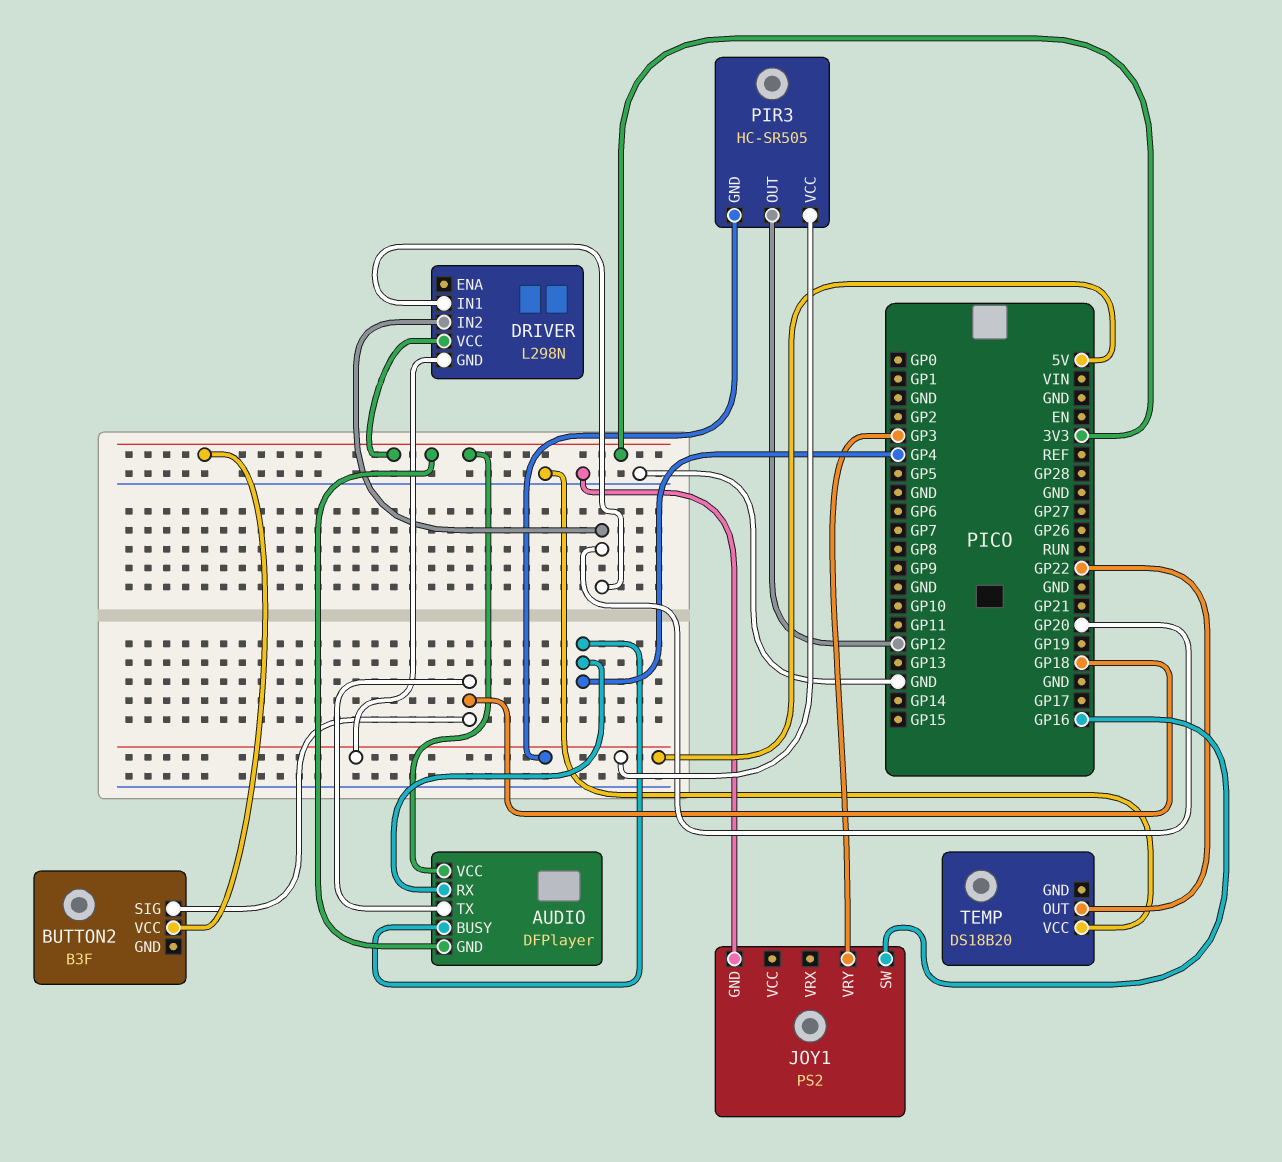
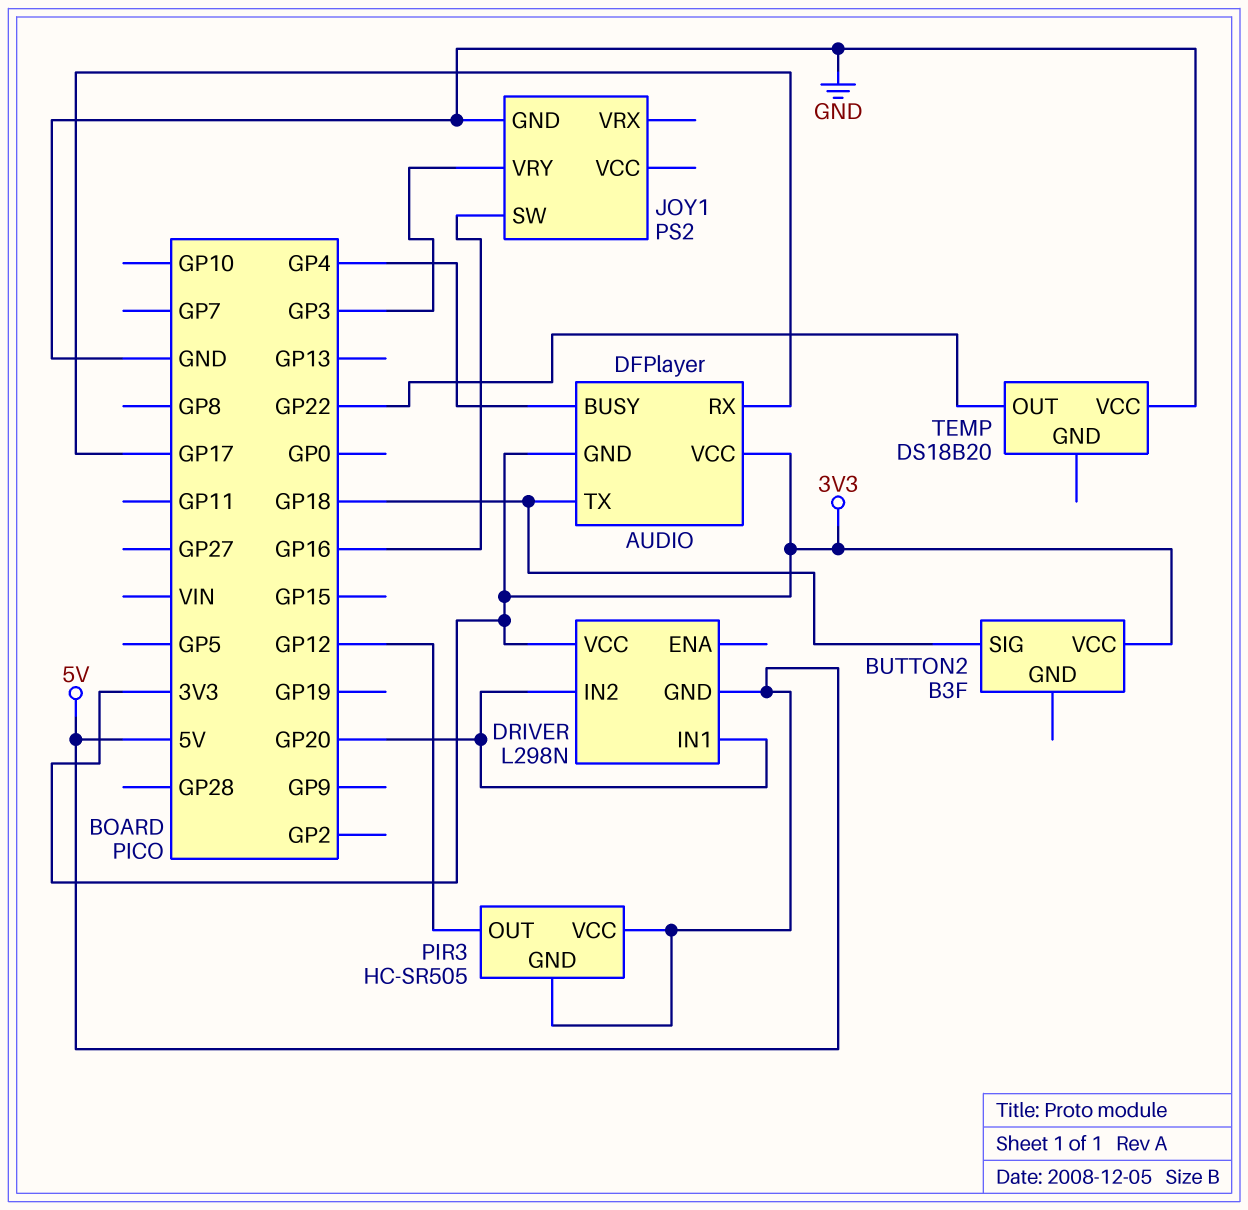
AUDIO pin RX: GP4 -> GP17

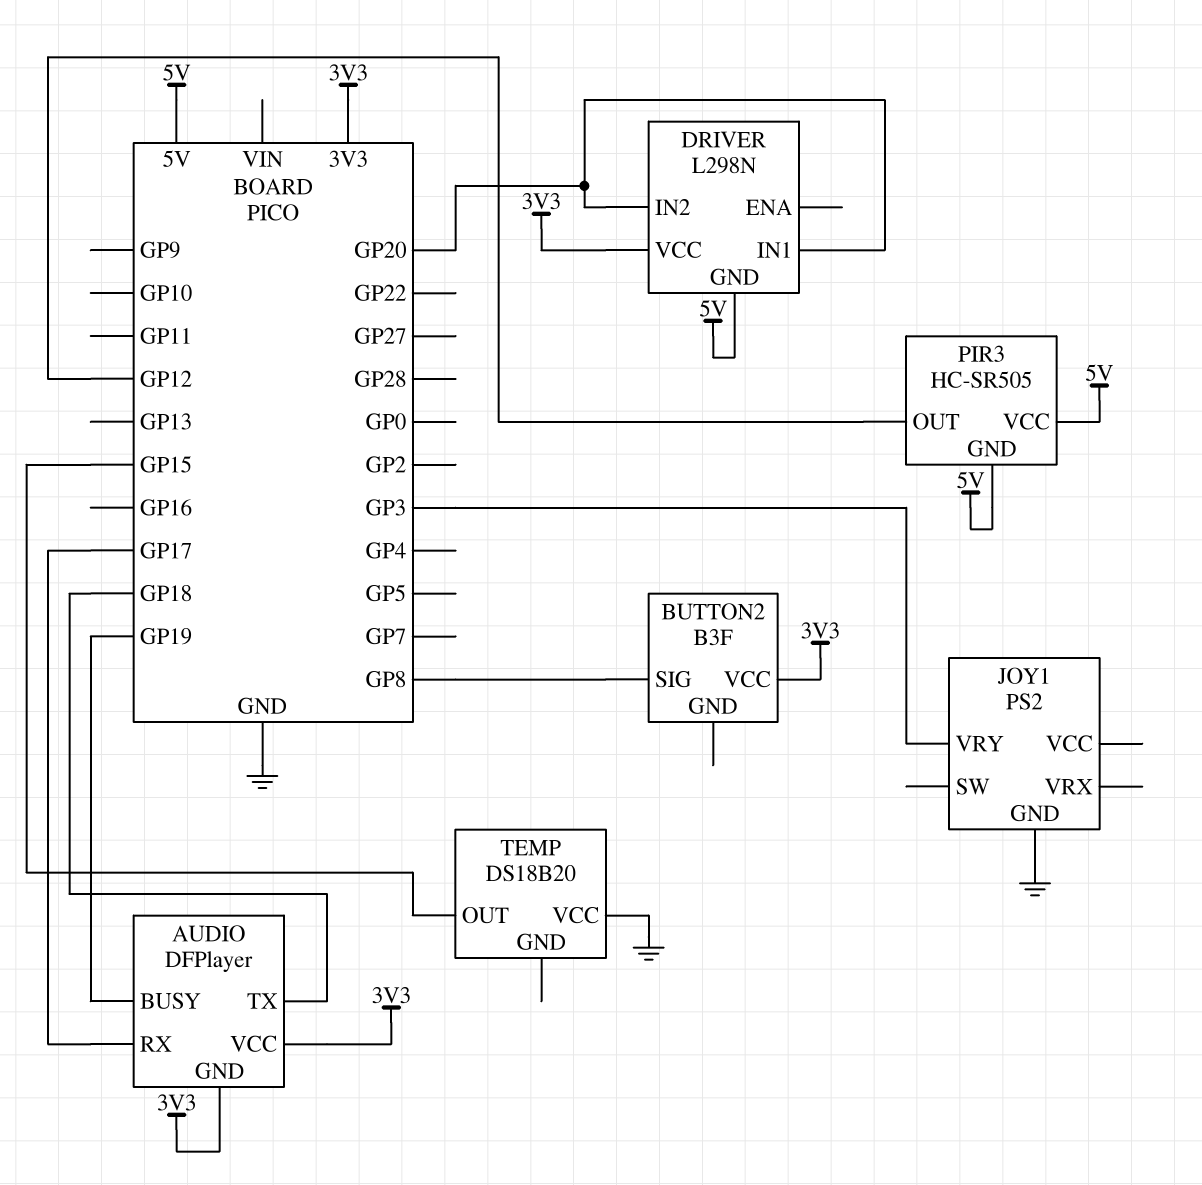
AUDIO pin BUSY: GP4 -> GP19
BUTTON2 pin SIG: GP18 -> GP8
JOY1 pin SW: GP16 -> none
TEMP pin OUT: GP22 -> GP15

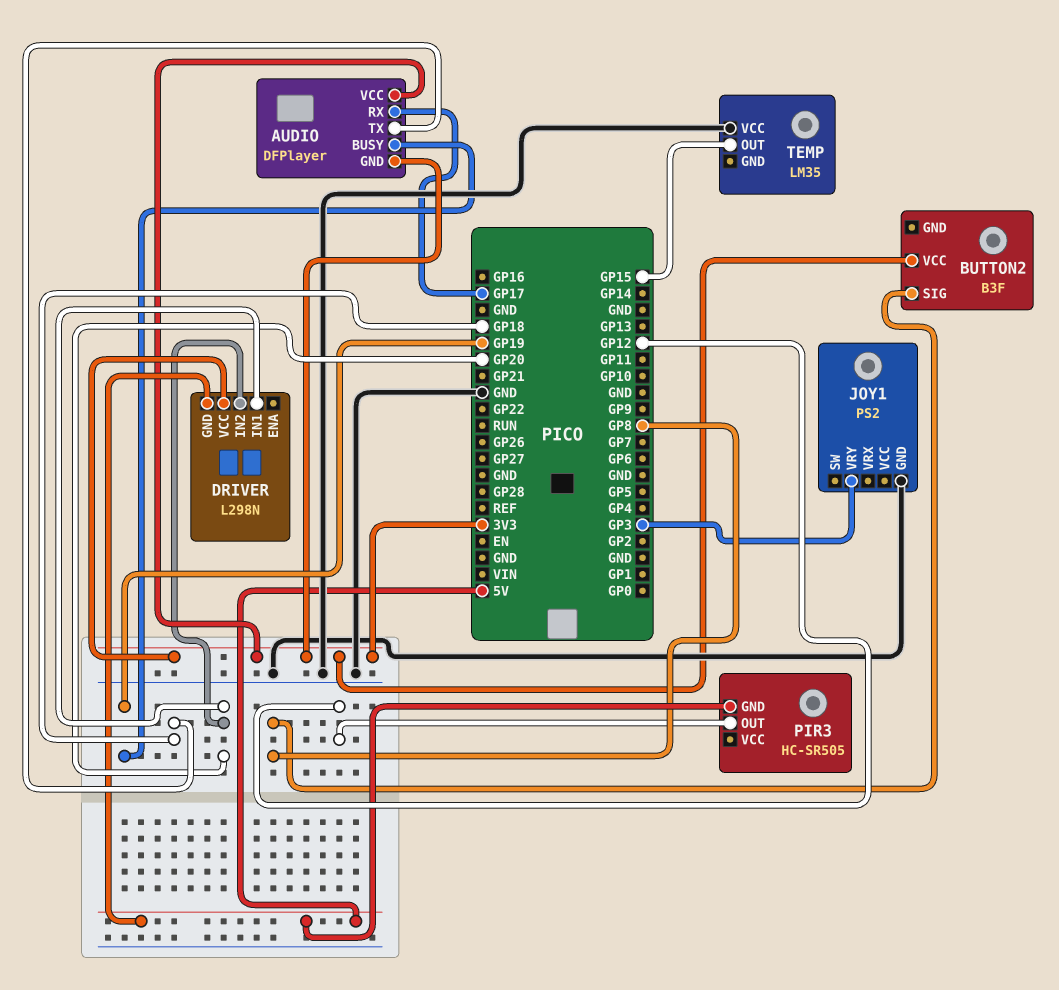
PIR3 pin VCC: 5V -> none
TEMP: DS18B20 -> LM35

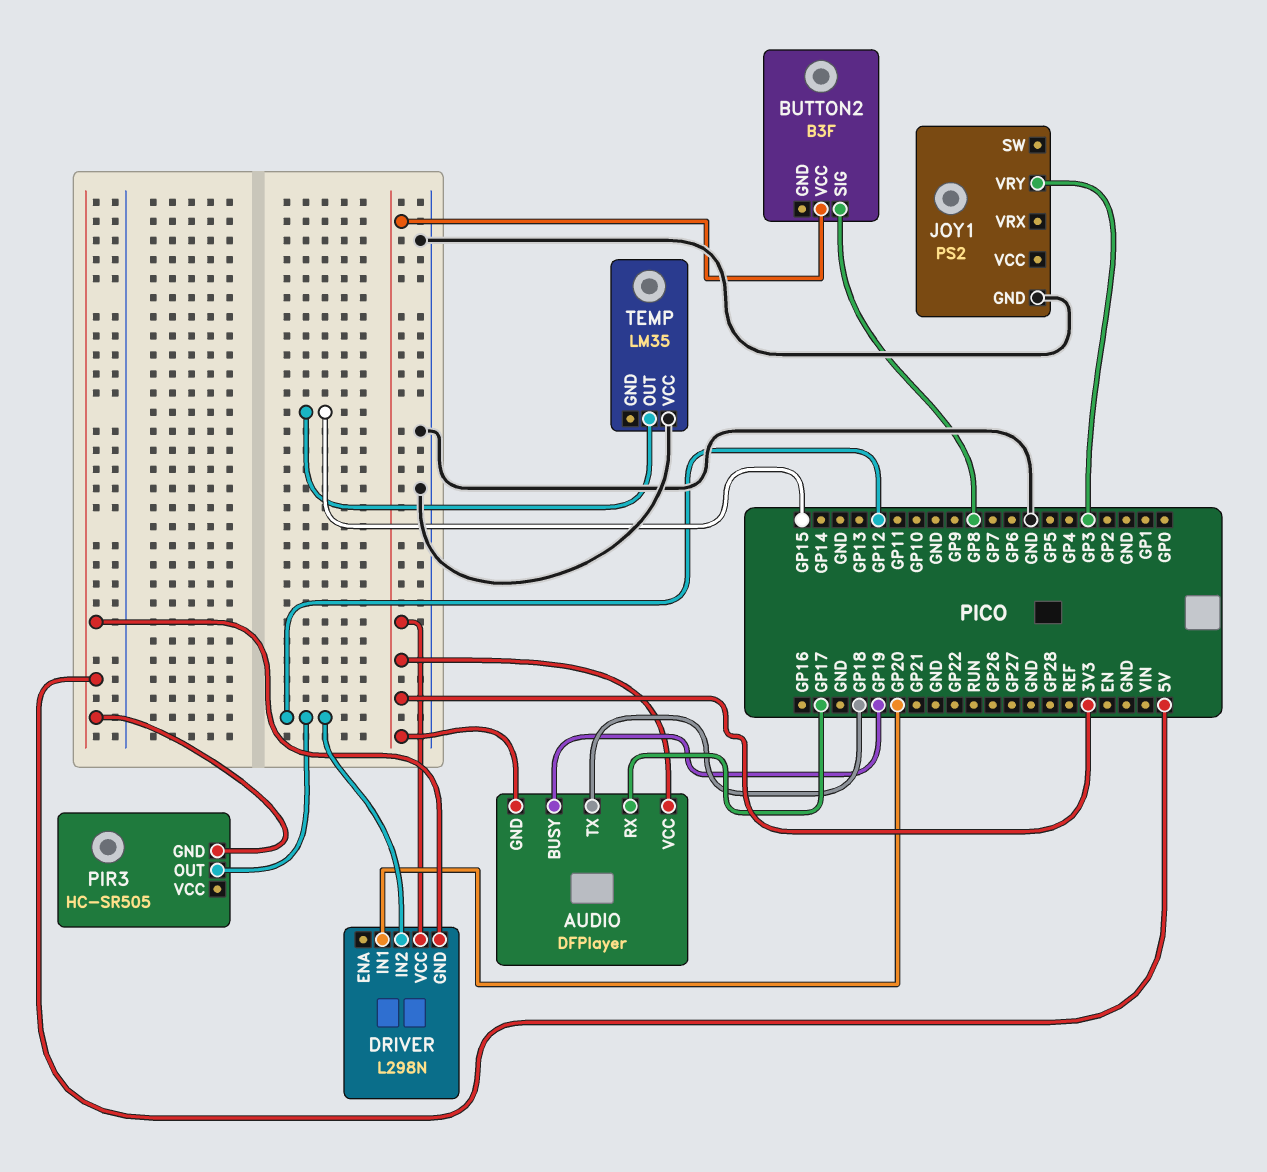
DRIVER pin IN2: GP20 -> GP12

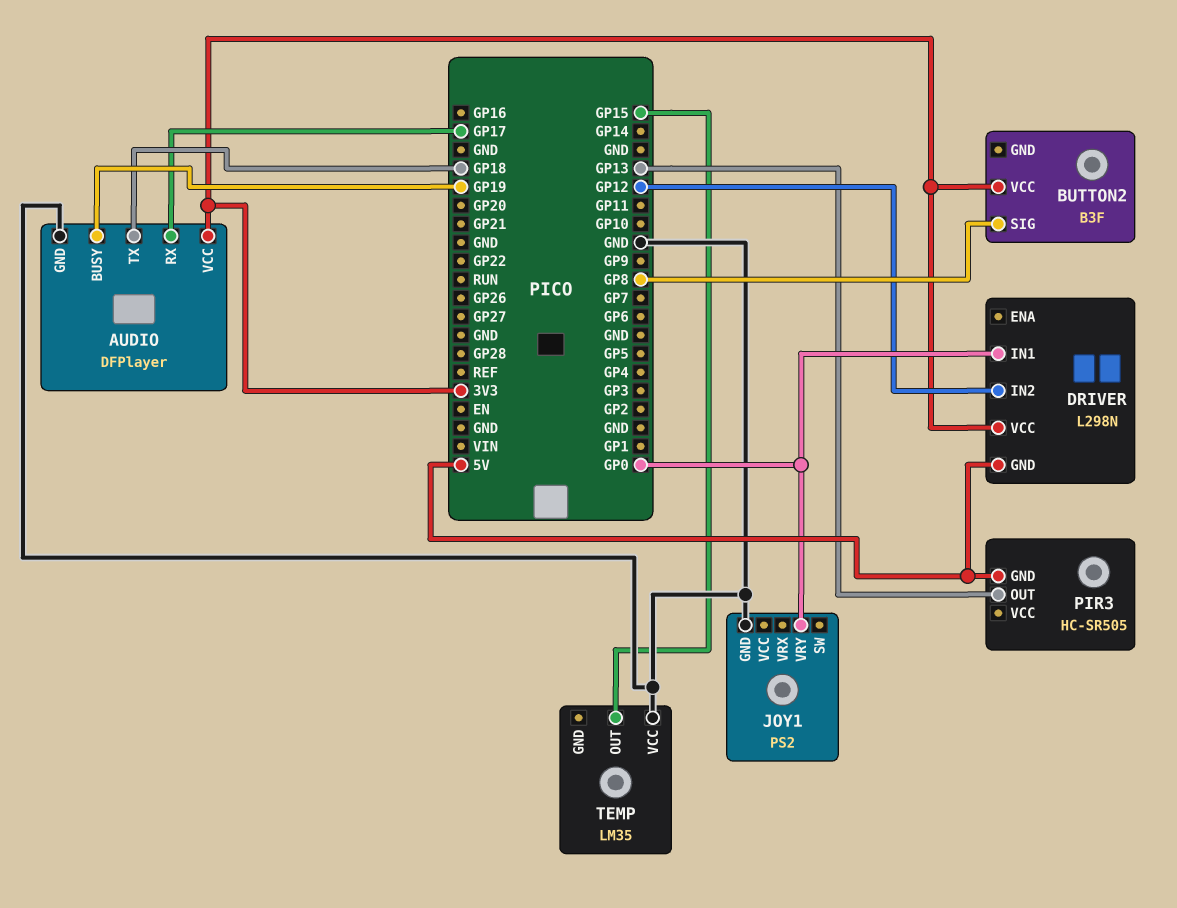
AUDIO pin GND: 3V3 -> GND
DRIVER pin IN1: GP20 -> GP0
JOY1 pin VRY: GP3 -> GP0
PIR3 pin OUT: GP12 -> GP13

